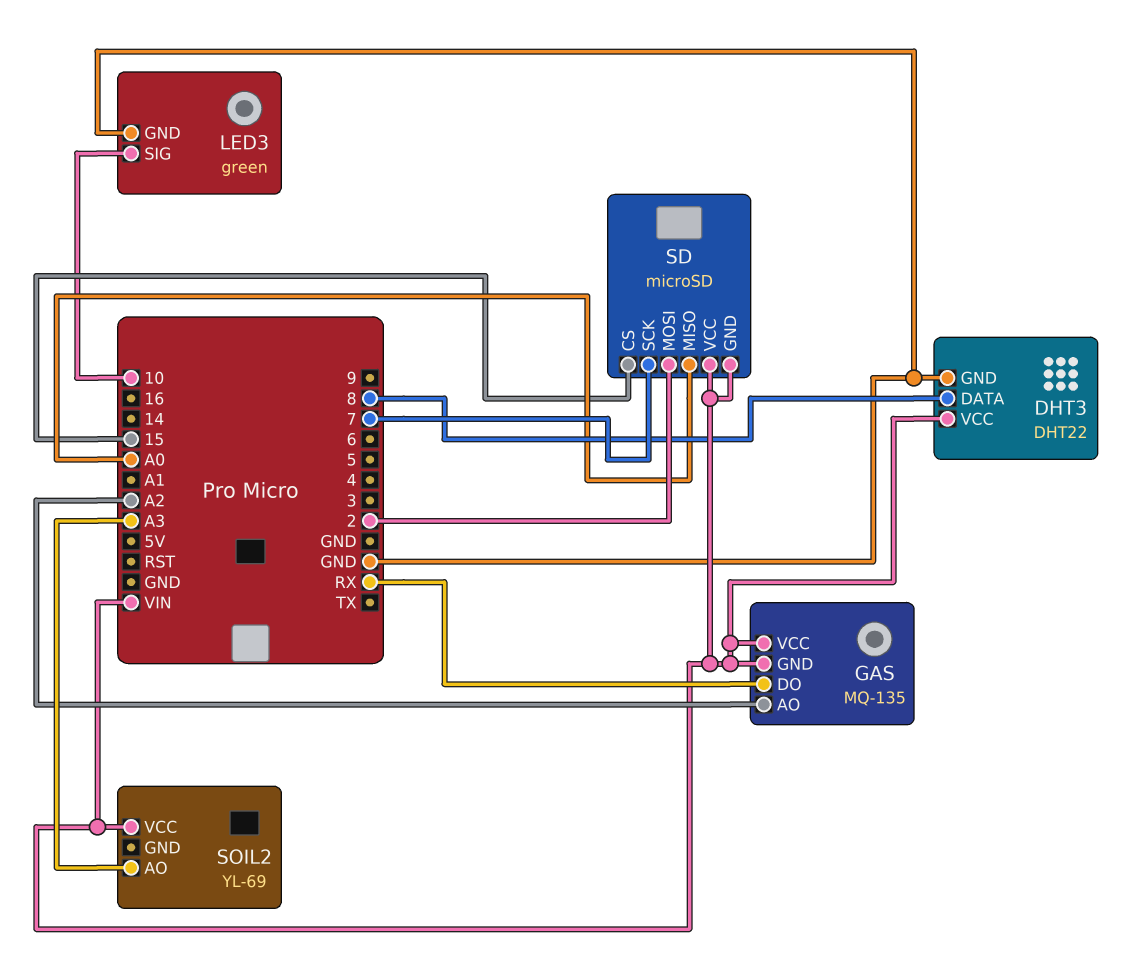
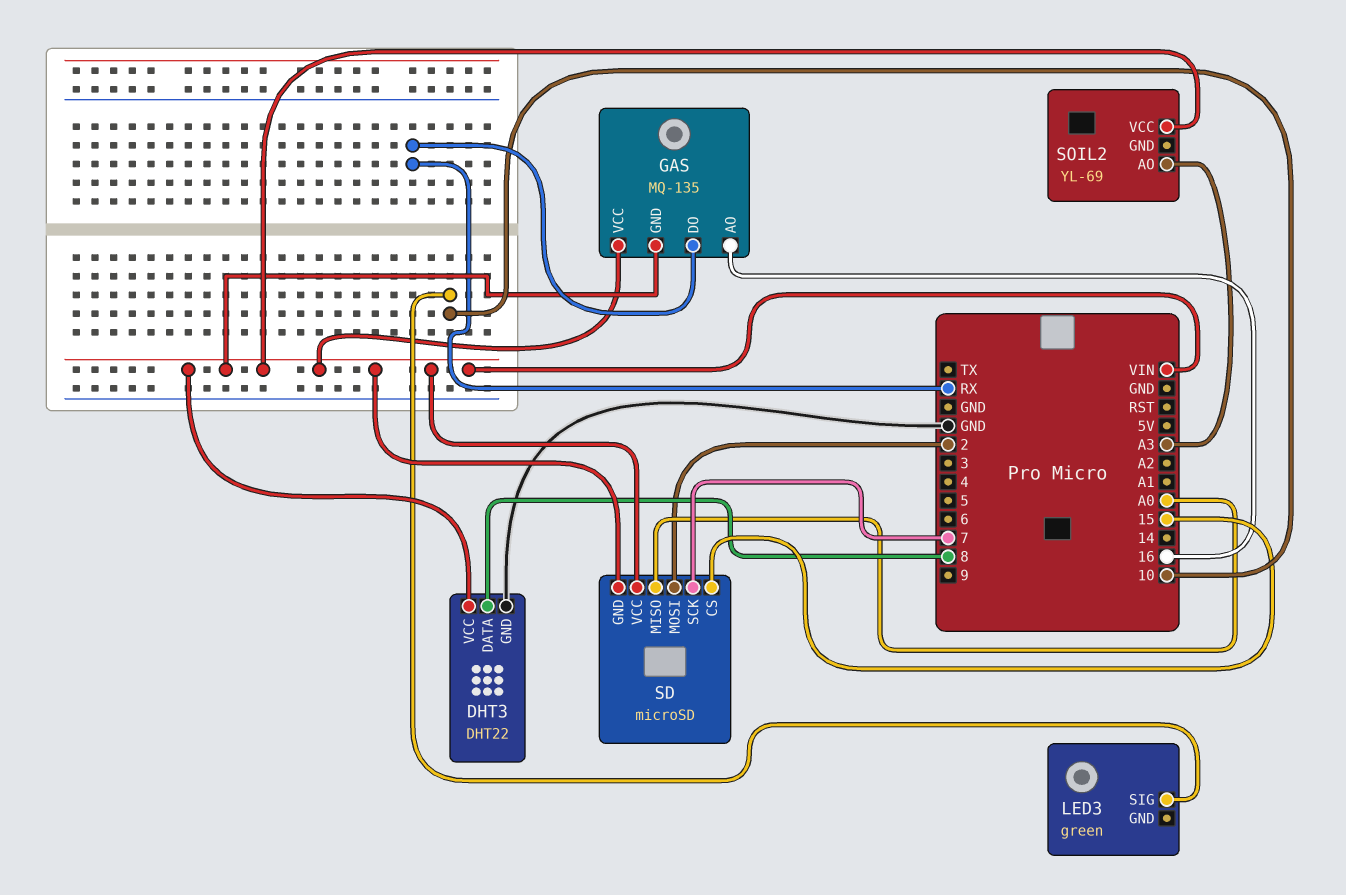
GAS pin AO: A2 -> 16
LED3 pin GND: GND -> none

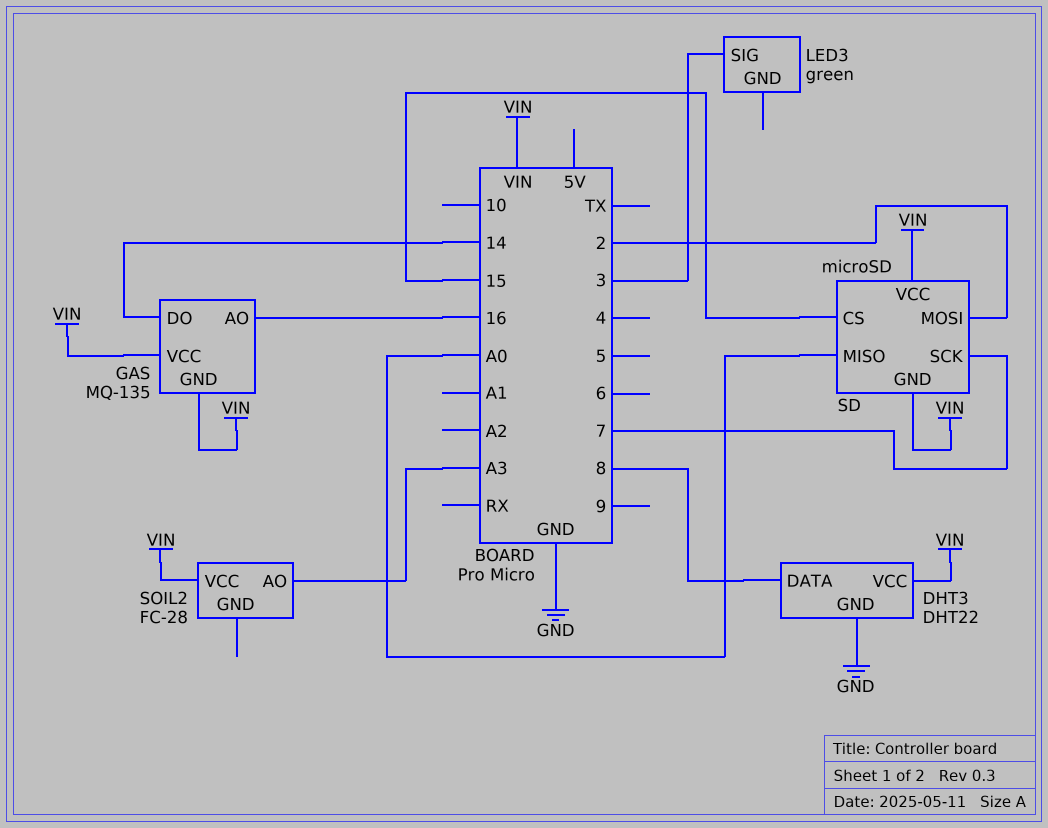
GAS pin DO: RX -> 14
LED3 pin SIG: 10 -> 3
SOIL2: YL-69 -> FC-28

